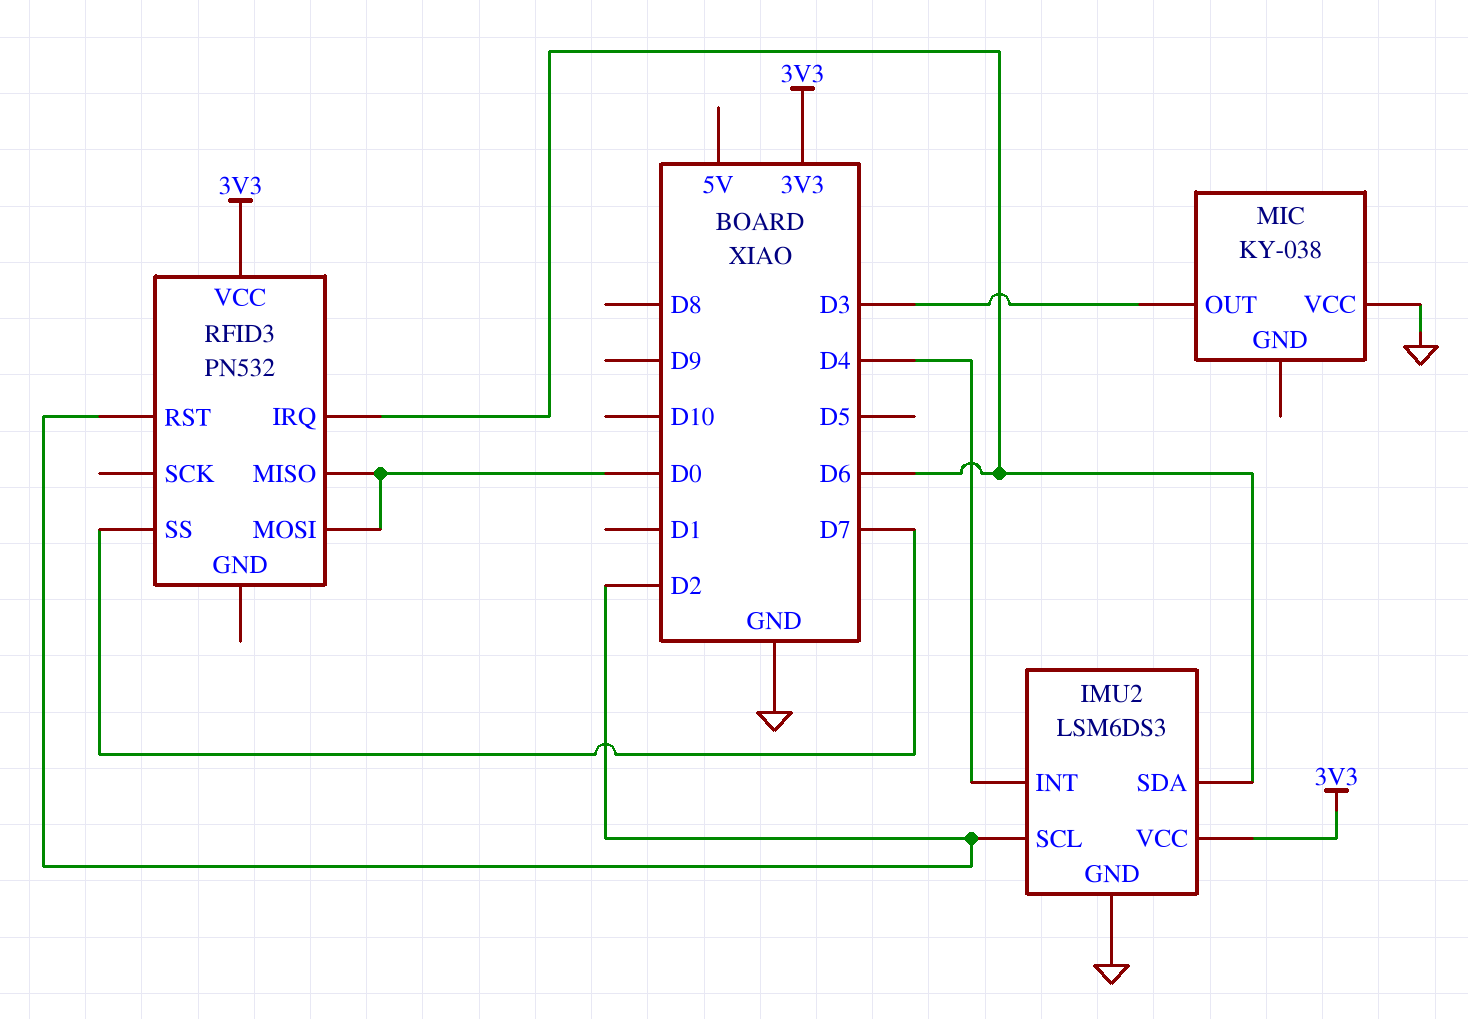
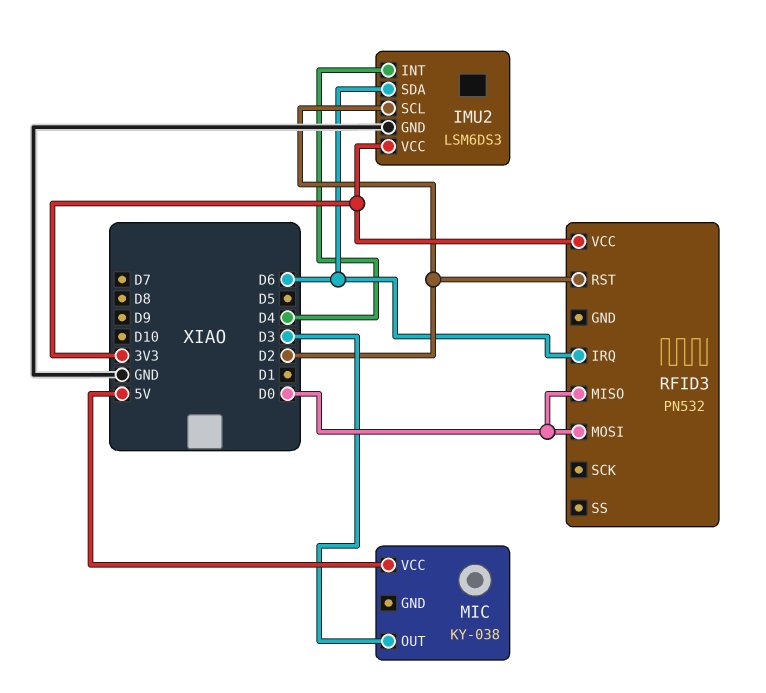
MIC pin VCC: GND -> 5V
RFID3 pin SS: D7 -> none

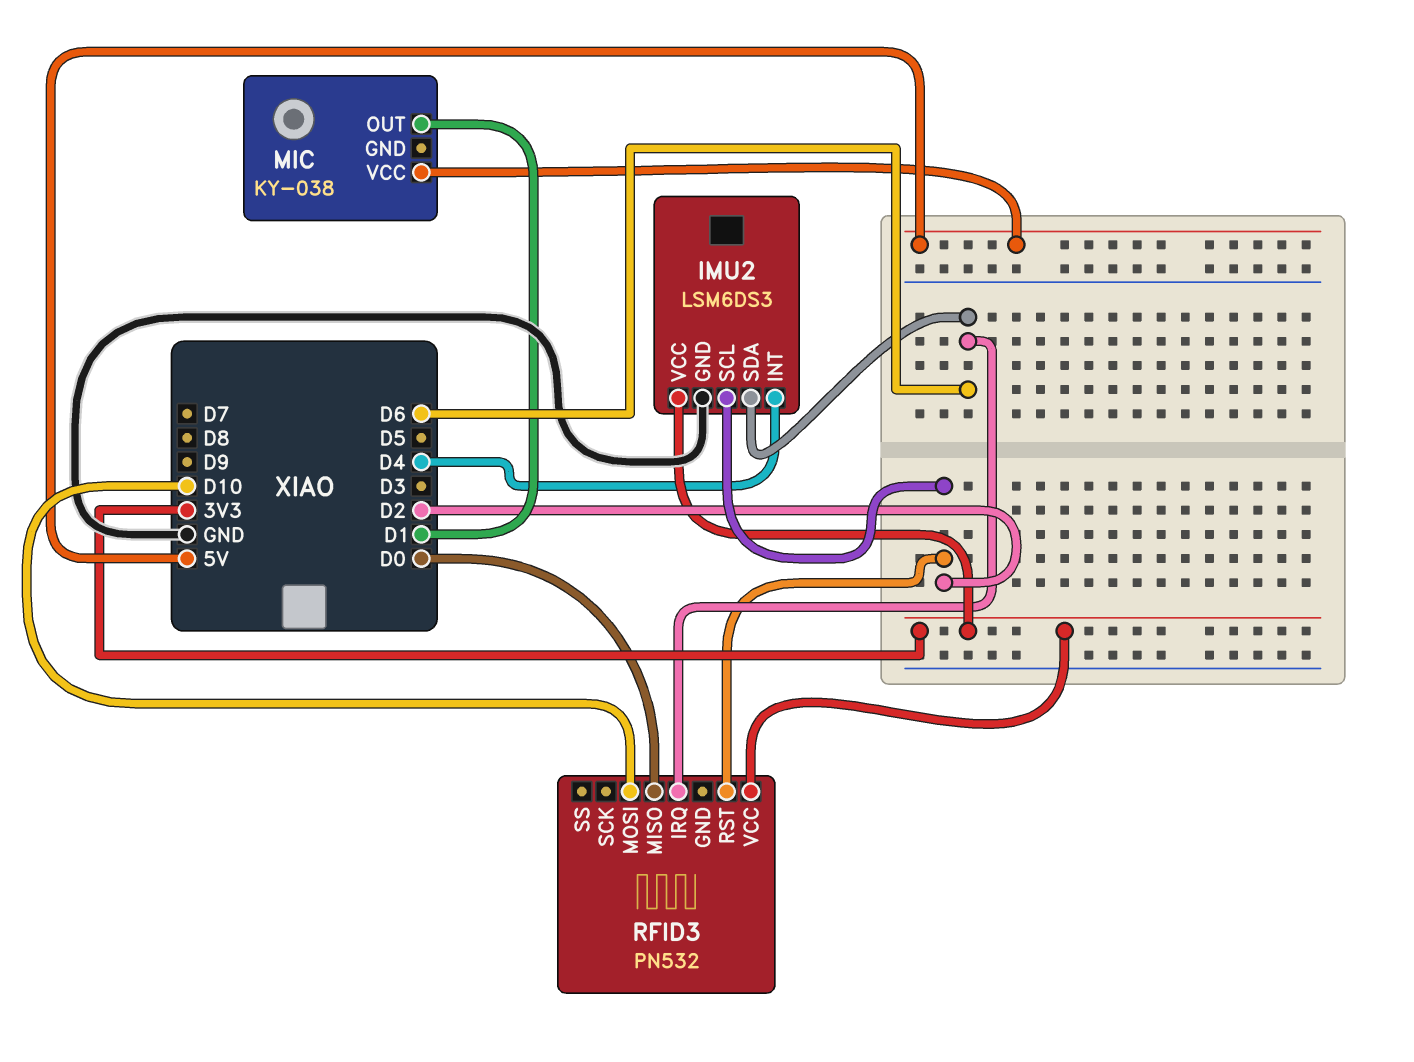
MIC pin OUT: D3 -> D1
RFID3 pin MOSI: D0 -> D10

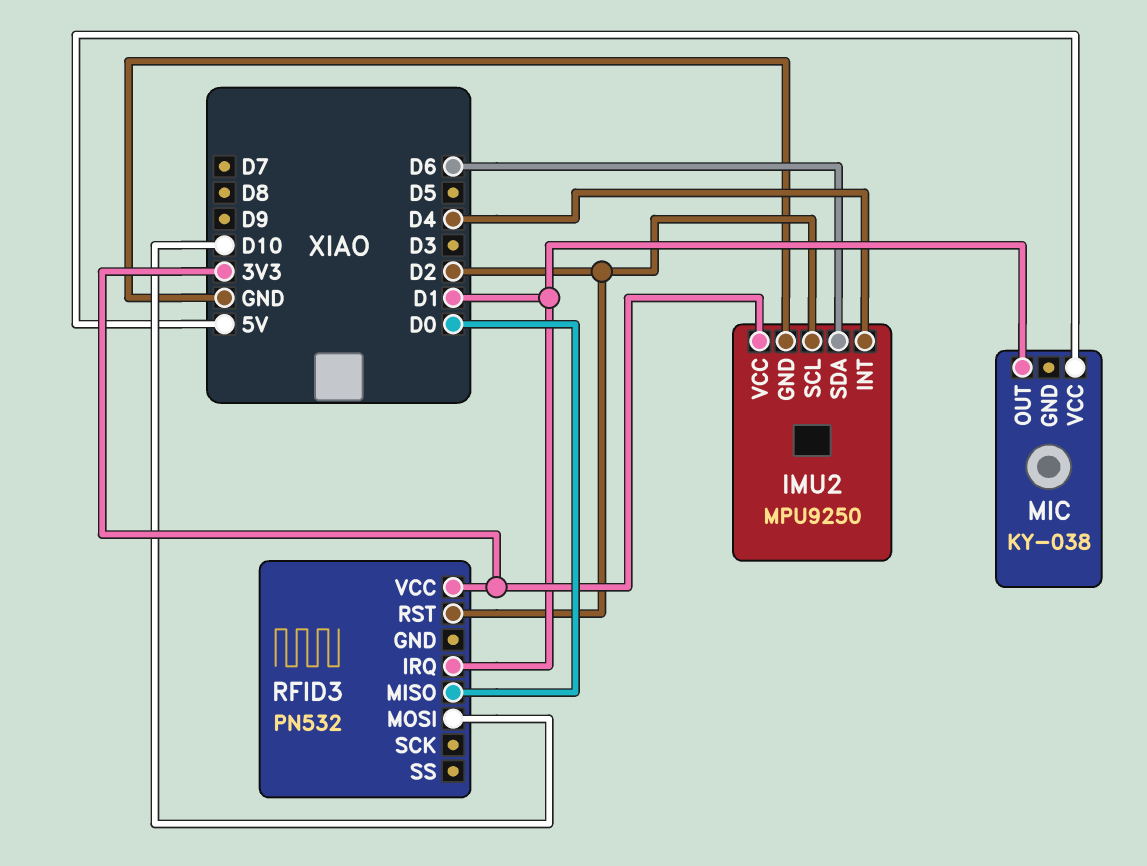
IMU2: LSM6DS3 -> MPU9250
RFID3 pin IRQ: D6 -> D1

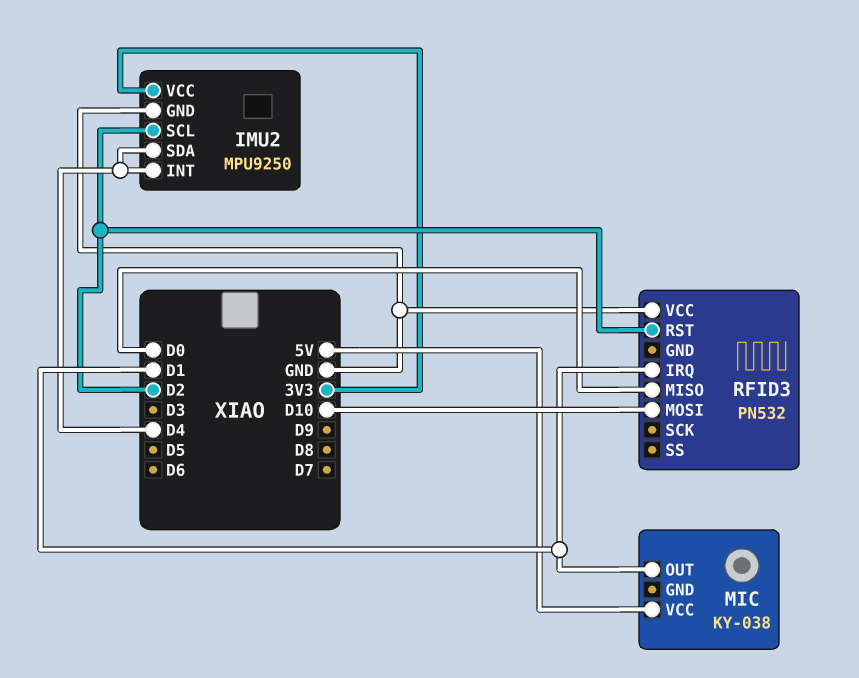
IMU2 pin SDA: D6 -> D4
RFID3 pin VCC: 3V3 -> GND

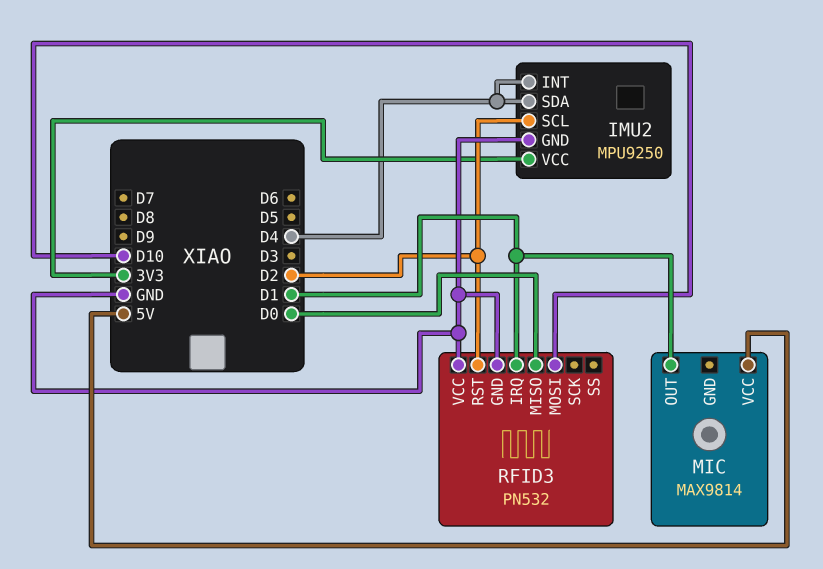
MIC: KY-038 -> MAX9814
RFID3 pin GND: none -> GND

